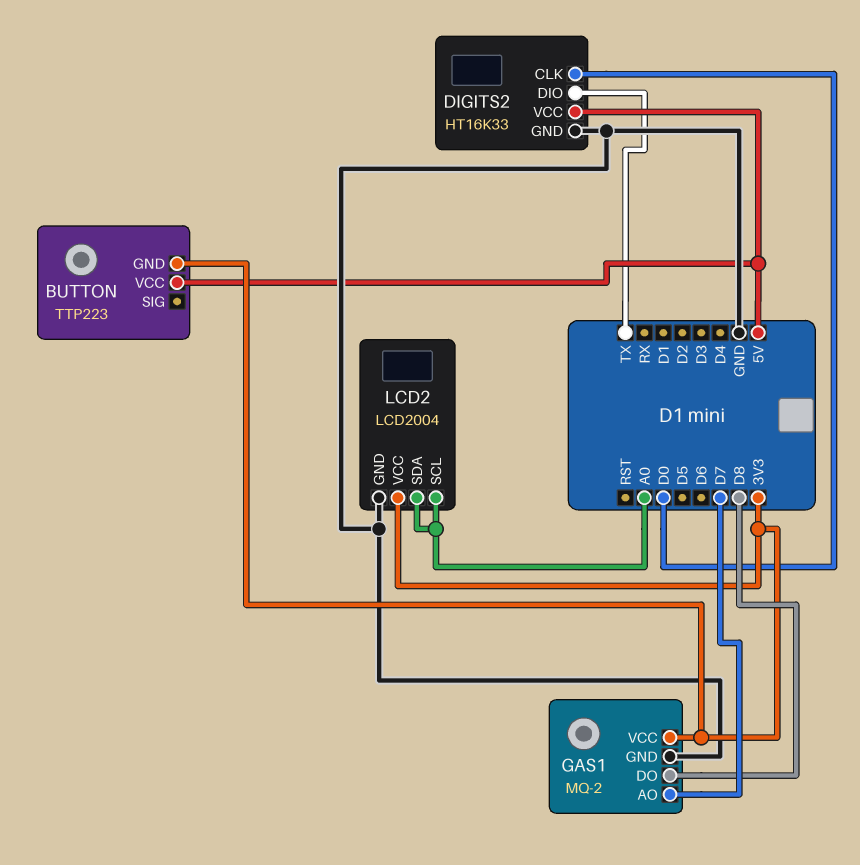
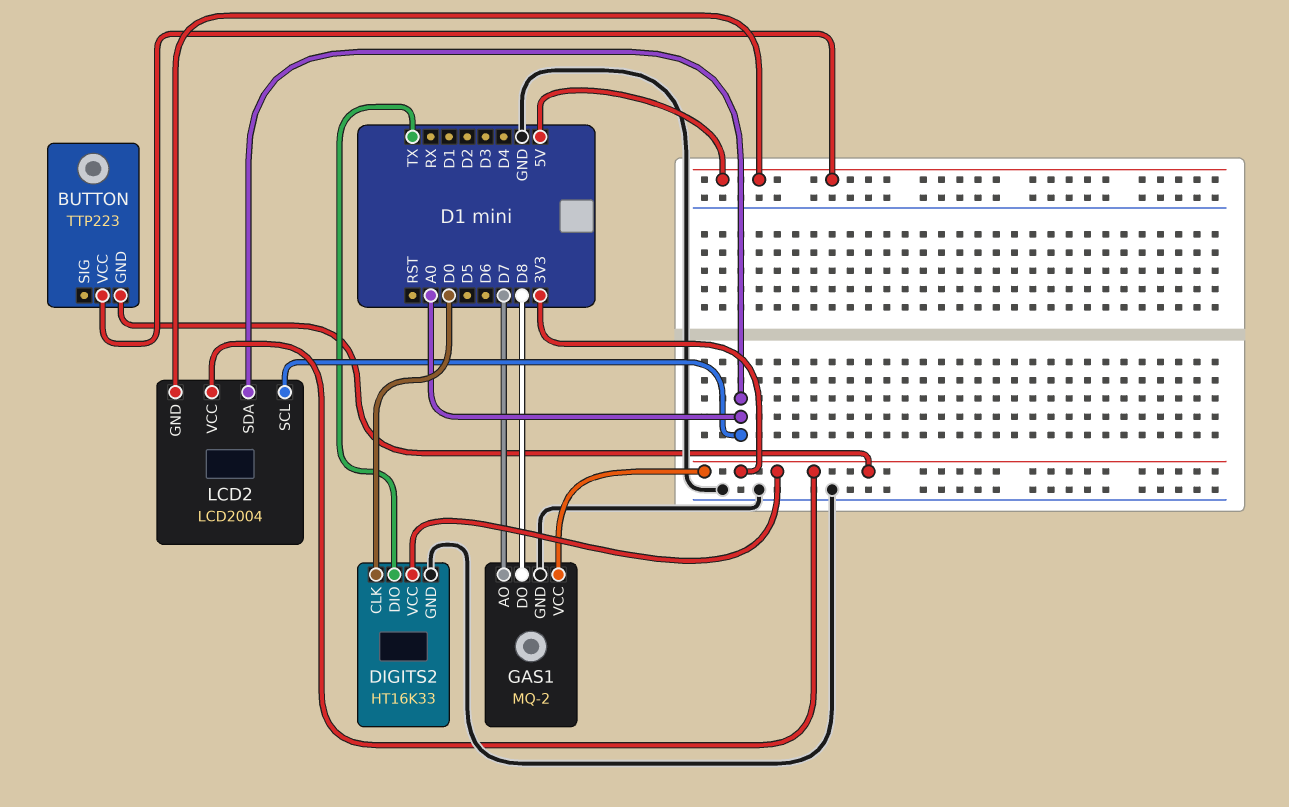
DIGITS2 pin VCC: 5V -> 3V3
LCD2 pin GND: GND -> 5V

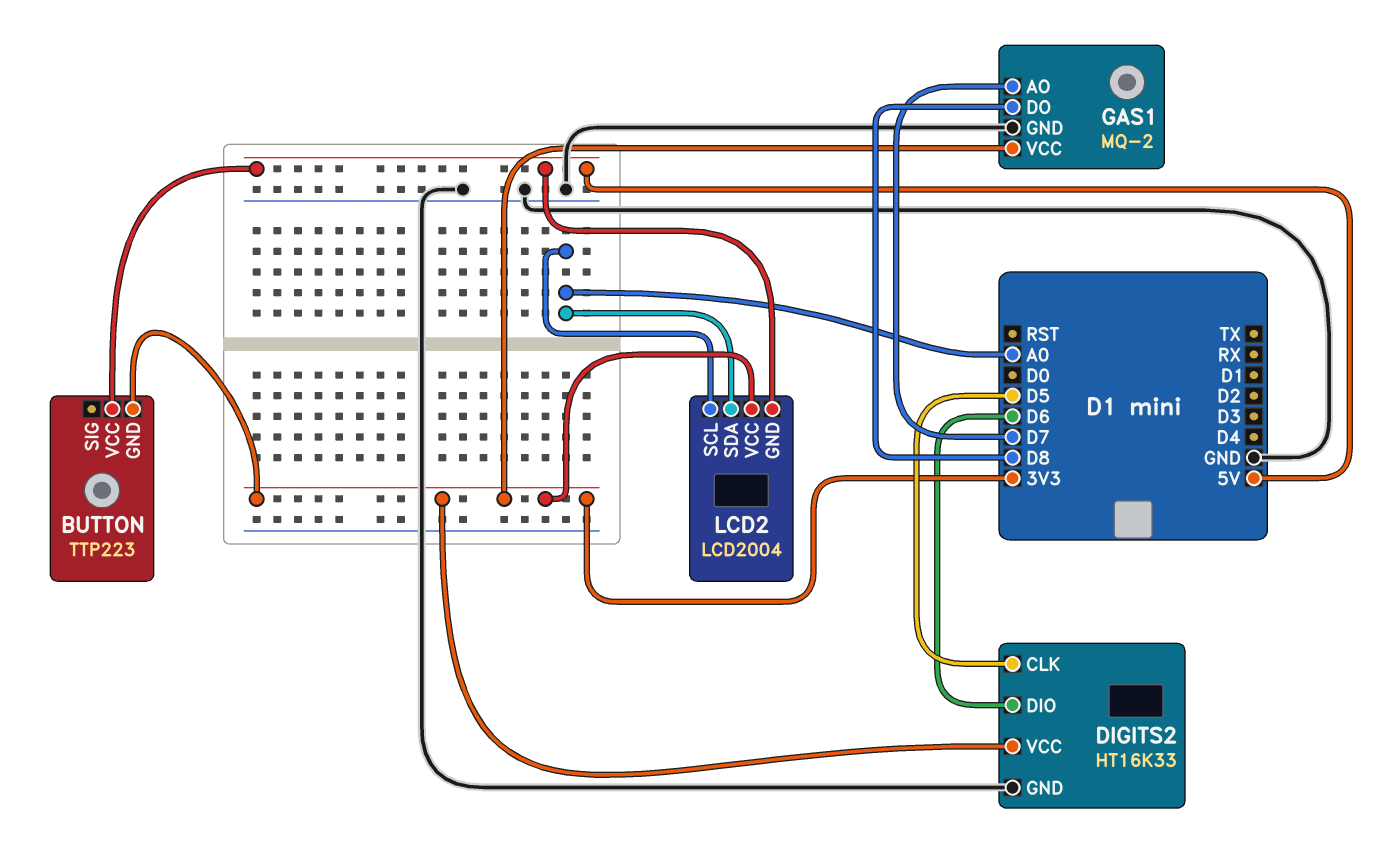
DIGITS2 pin CLK: D0 -> D5
DIGITS2 pin DIO: TX -> D6

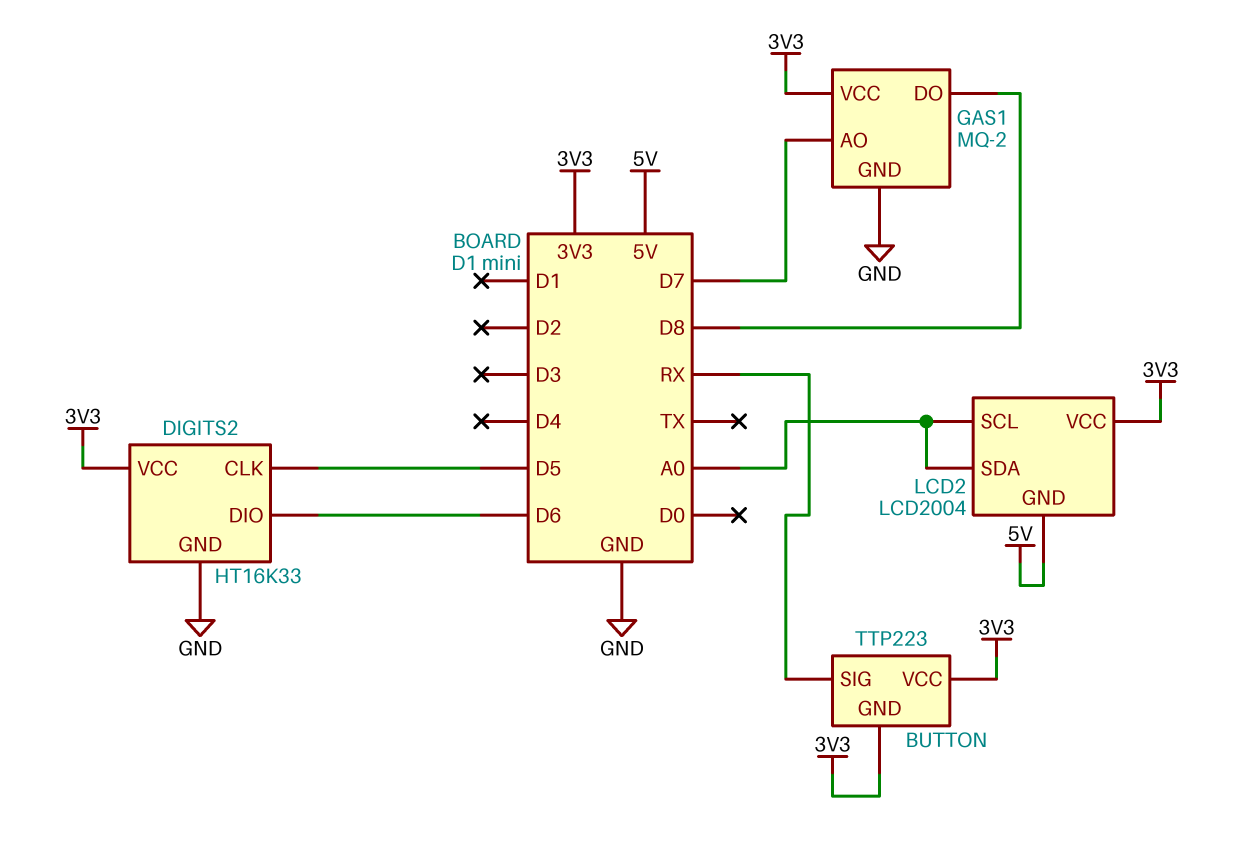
BUTTON pin SIG: none -> RX
BUTTON pin VCC: 5V -> 3V3

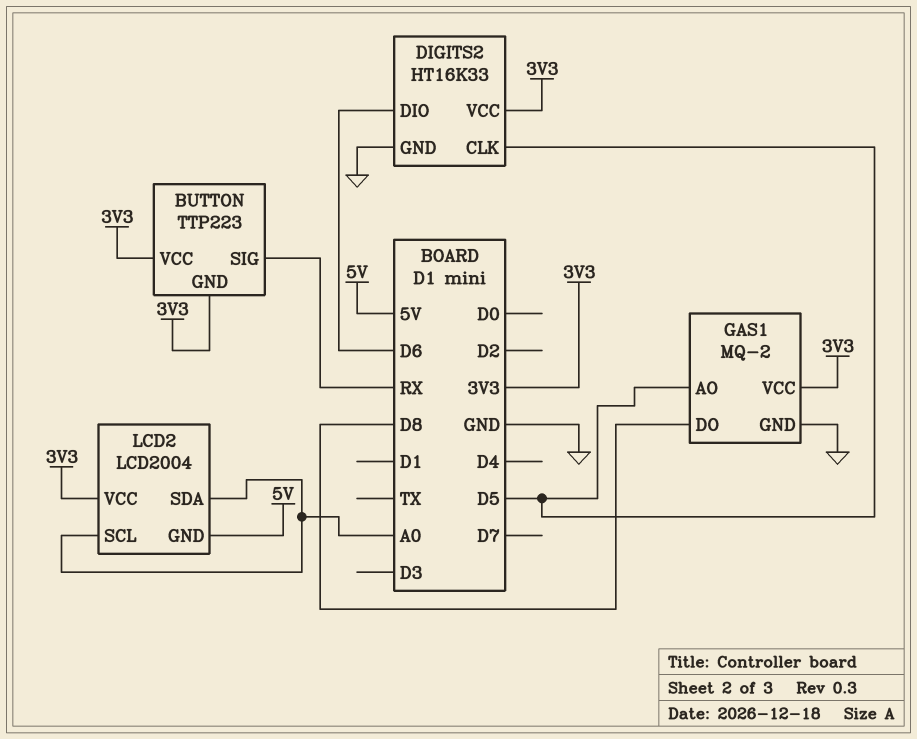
GAS1 pin AO: D7 -> D5

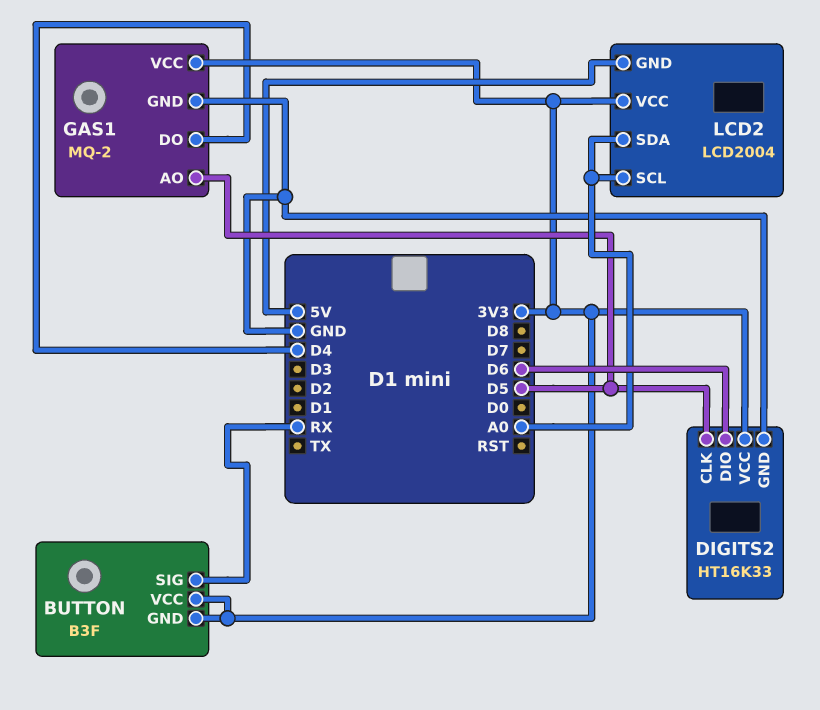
BUTTON: TTP223 -> B3F
GAS1 pin DO: D8 -> D4

